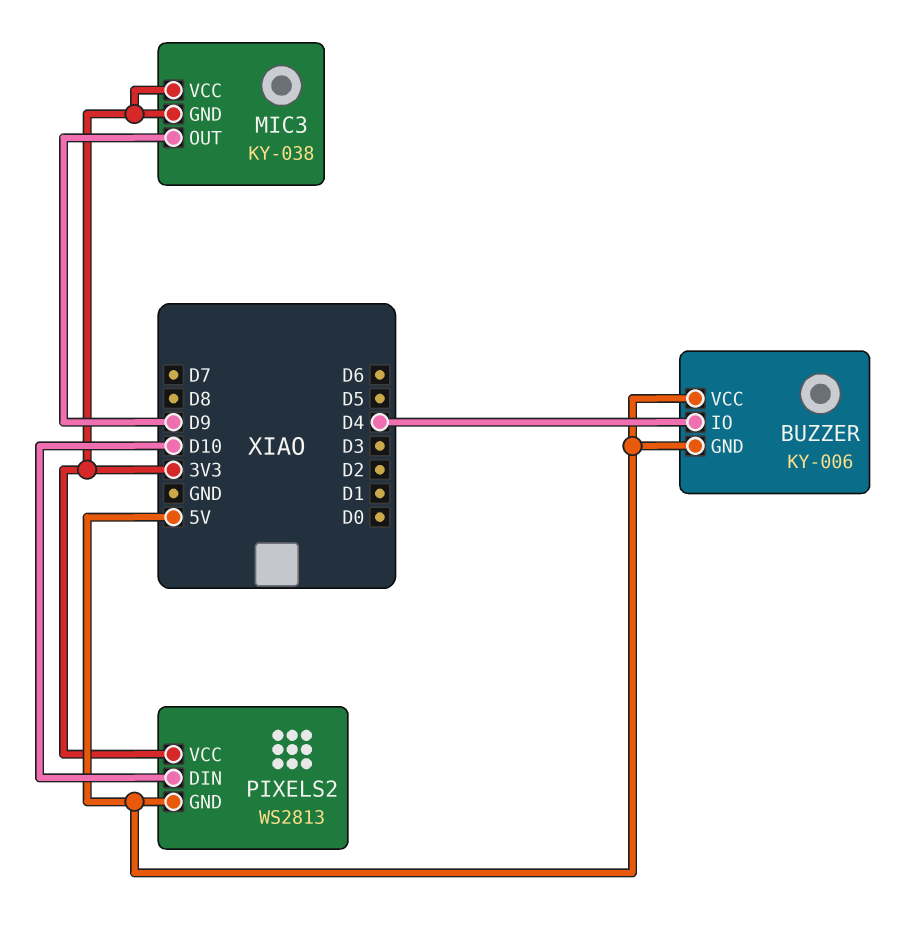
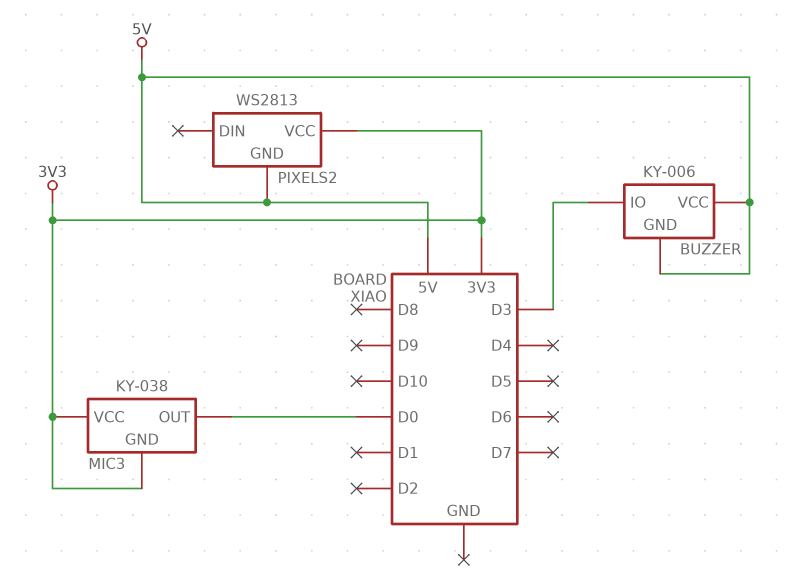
BUZZER pin IO: D4 -> D3
MIC3 pin OUT: D9 -> D0
PIXELS2 pin DIN: D10 -> none

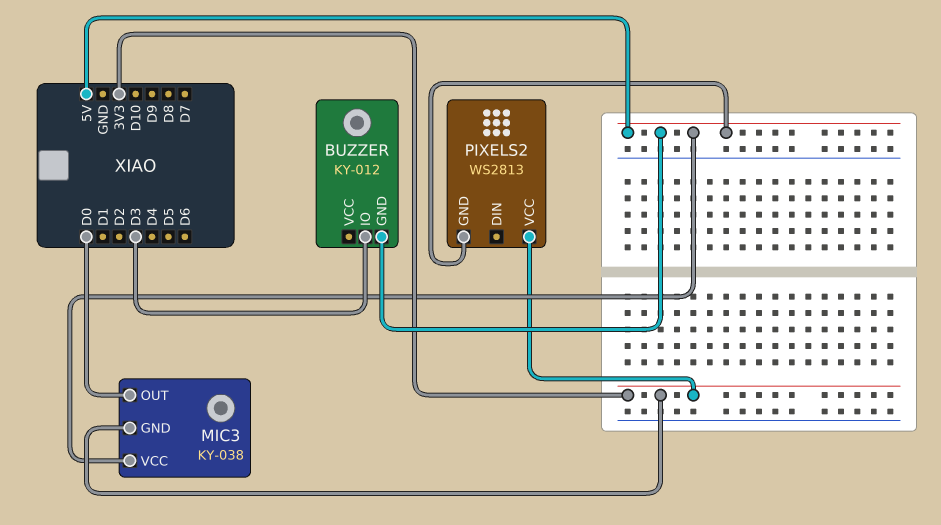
BUZZER: KY-006 -> KY-012
BUZZER pin VCC: 5V -> none
MIC3 pin VCC: 3V3 -> 5V

